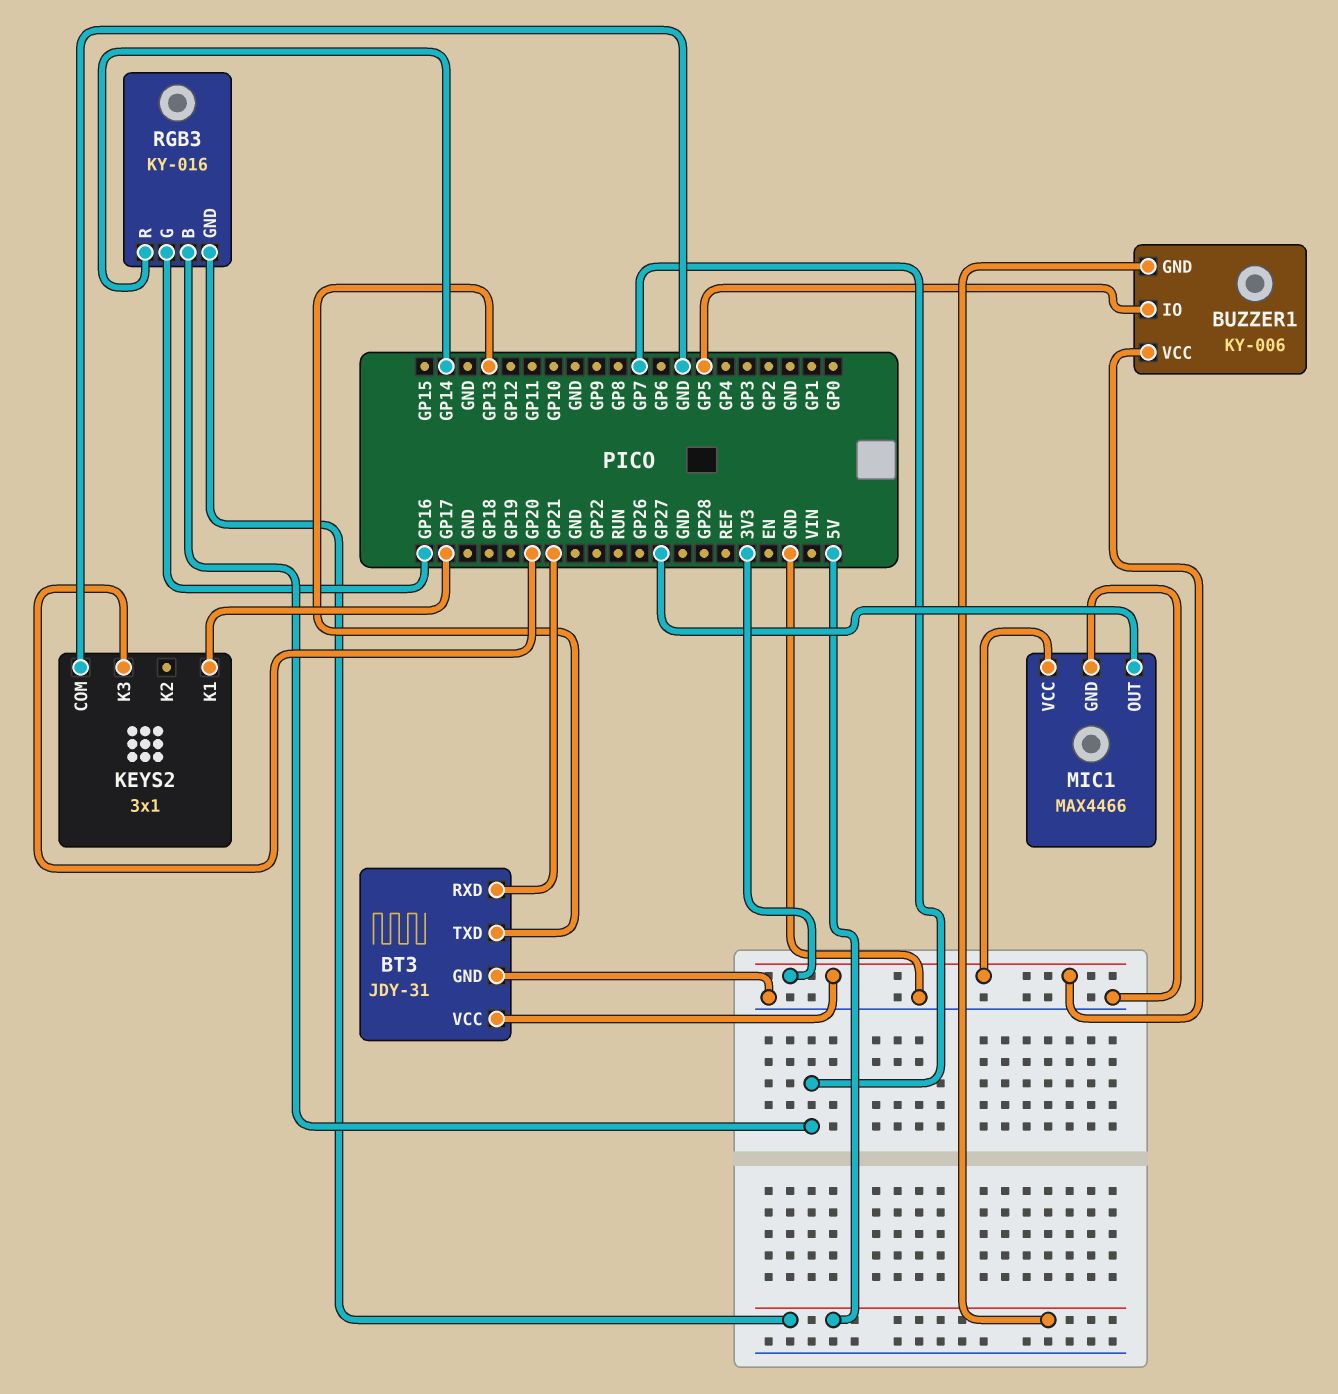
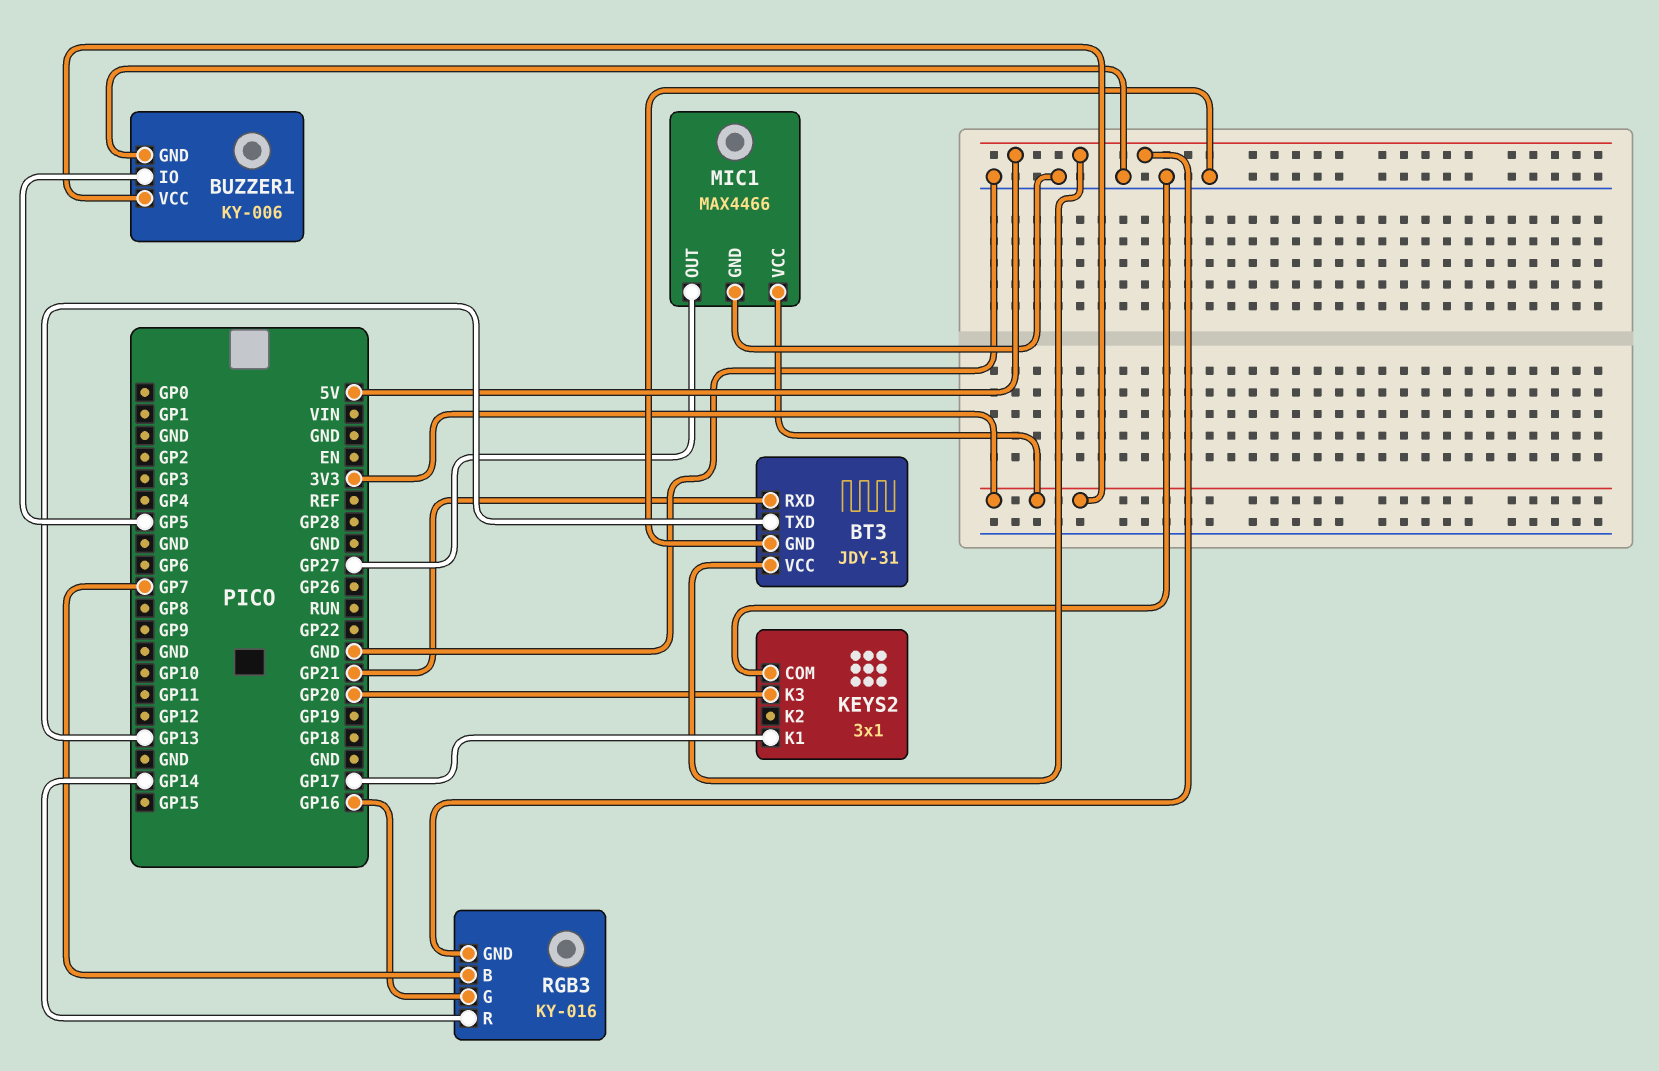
BT3 pin VCC: 3V3 -> 5V
BUZZER1 pin GND: 5V -> GND

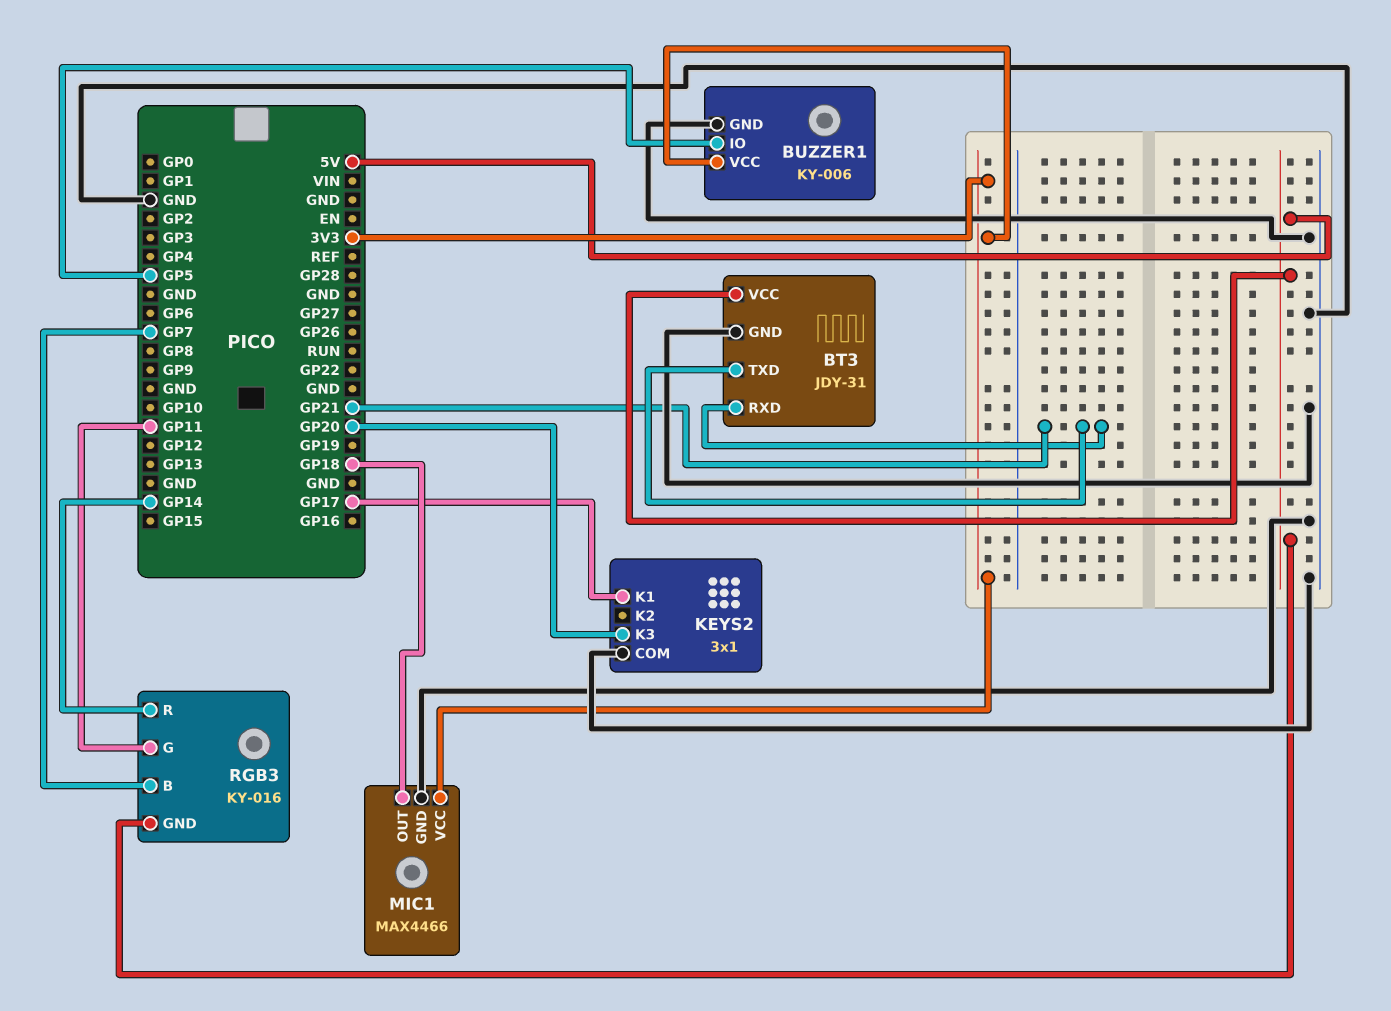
BT3 pin TXD: GP13 -> GP21
MIC1 pin OUT: GP27 -> GP18
RGB3 pin G: GP16 -> GP11

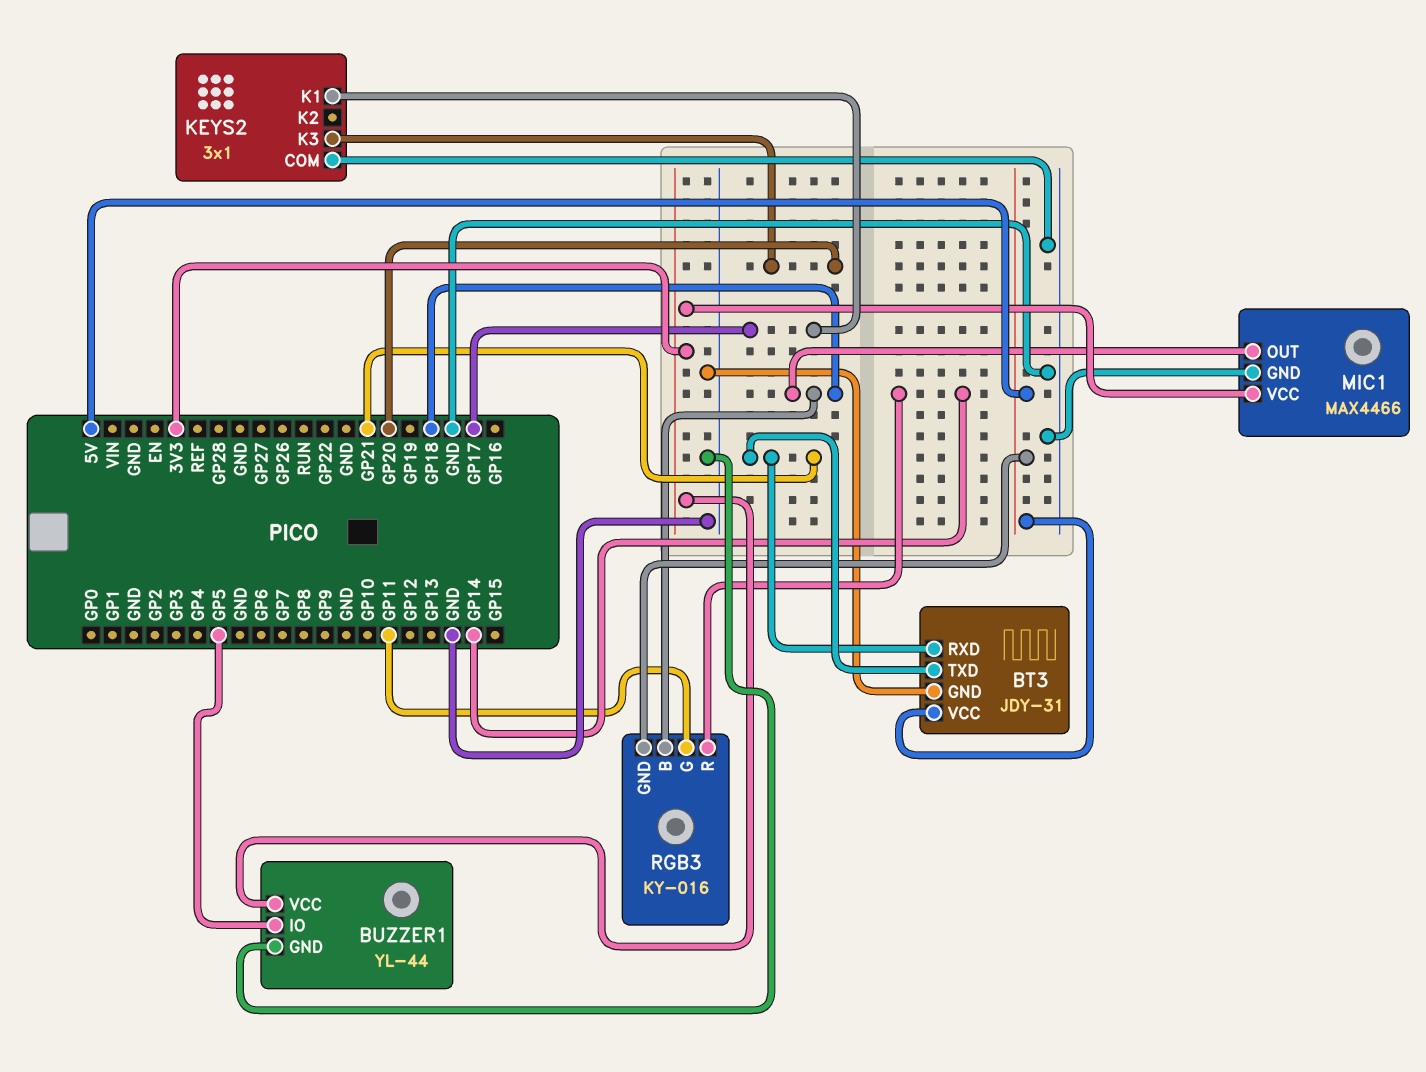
BUZZER1: KY-006 -> YL-44
RGB3 pin B: GP7 -> GP18

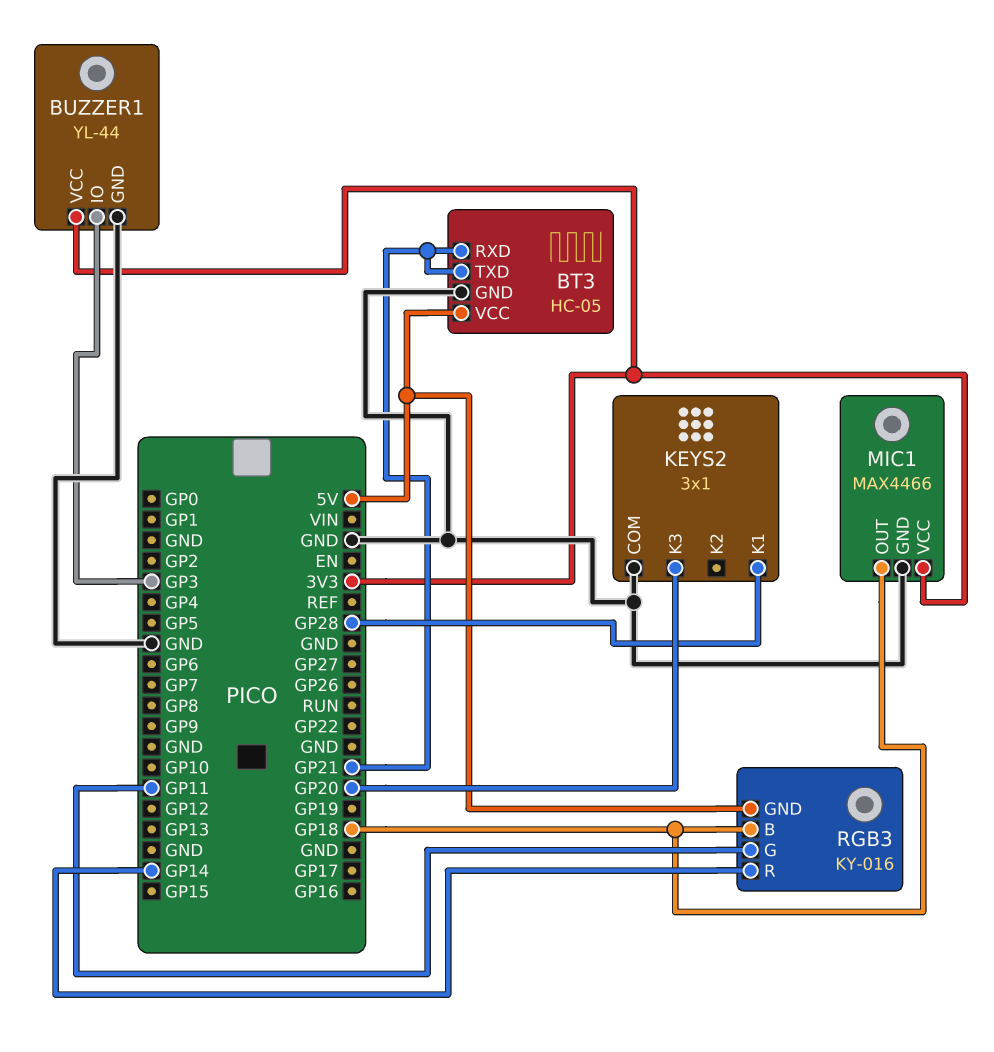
BT3: JDY-31 -> HC-05
BUZZER1 pin IO: GP5 -> GP3
KEYS2 pin K1: GP17 -> GP28

